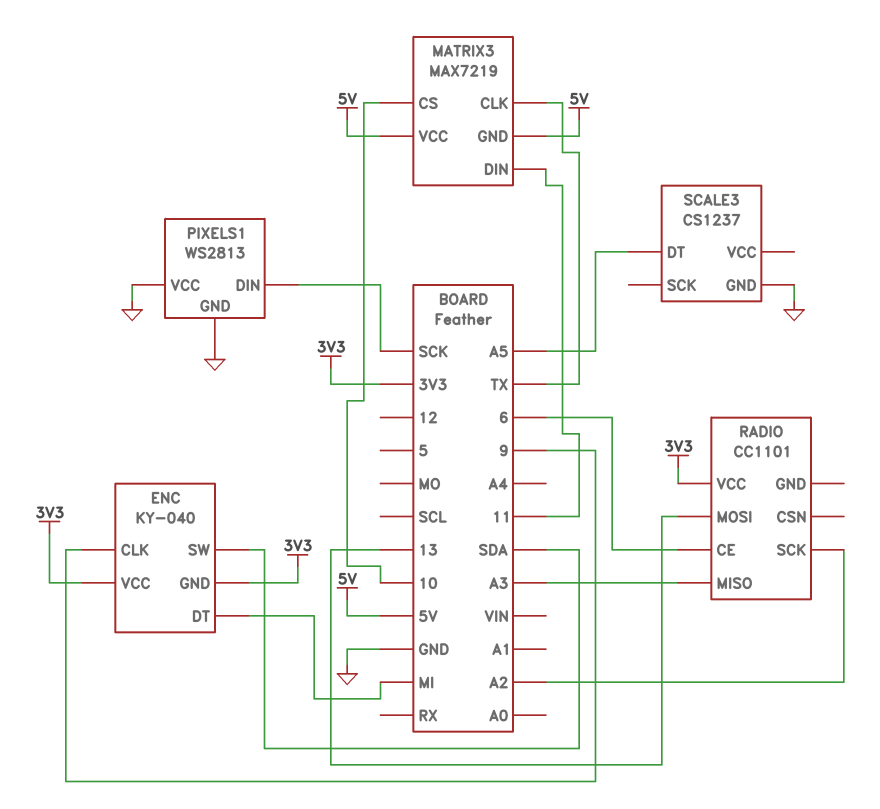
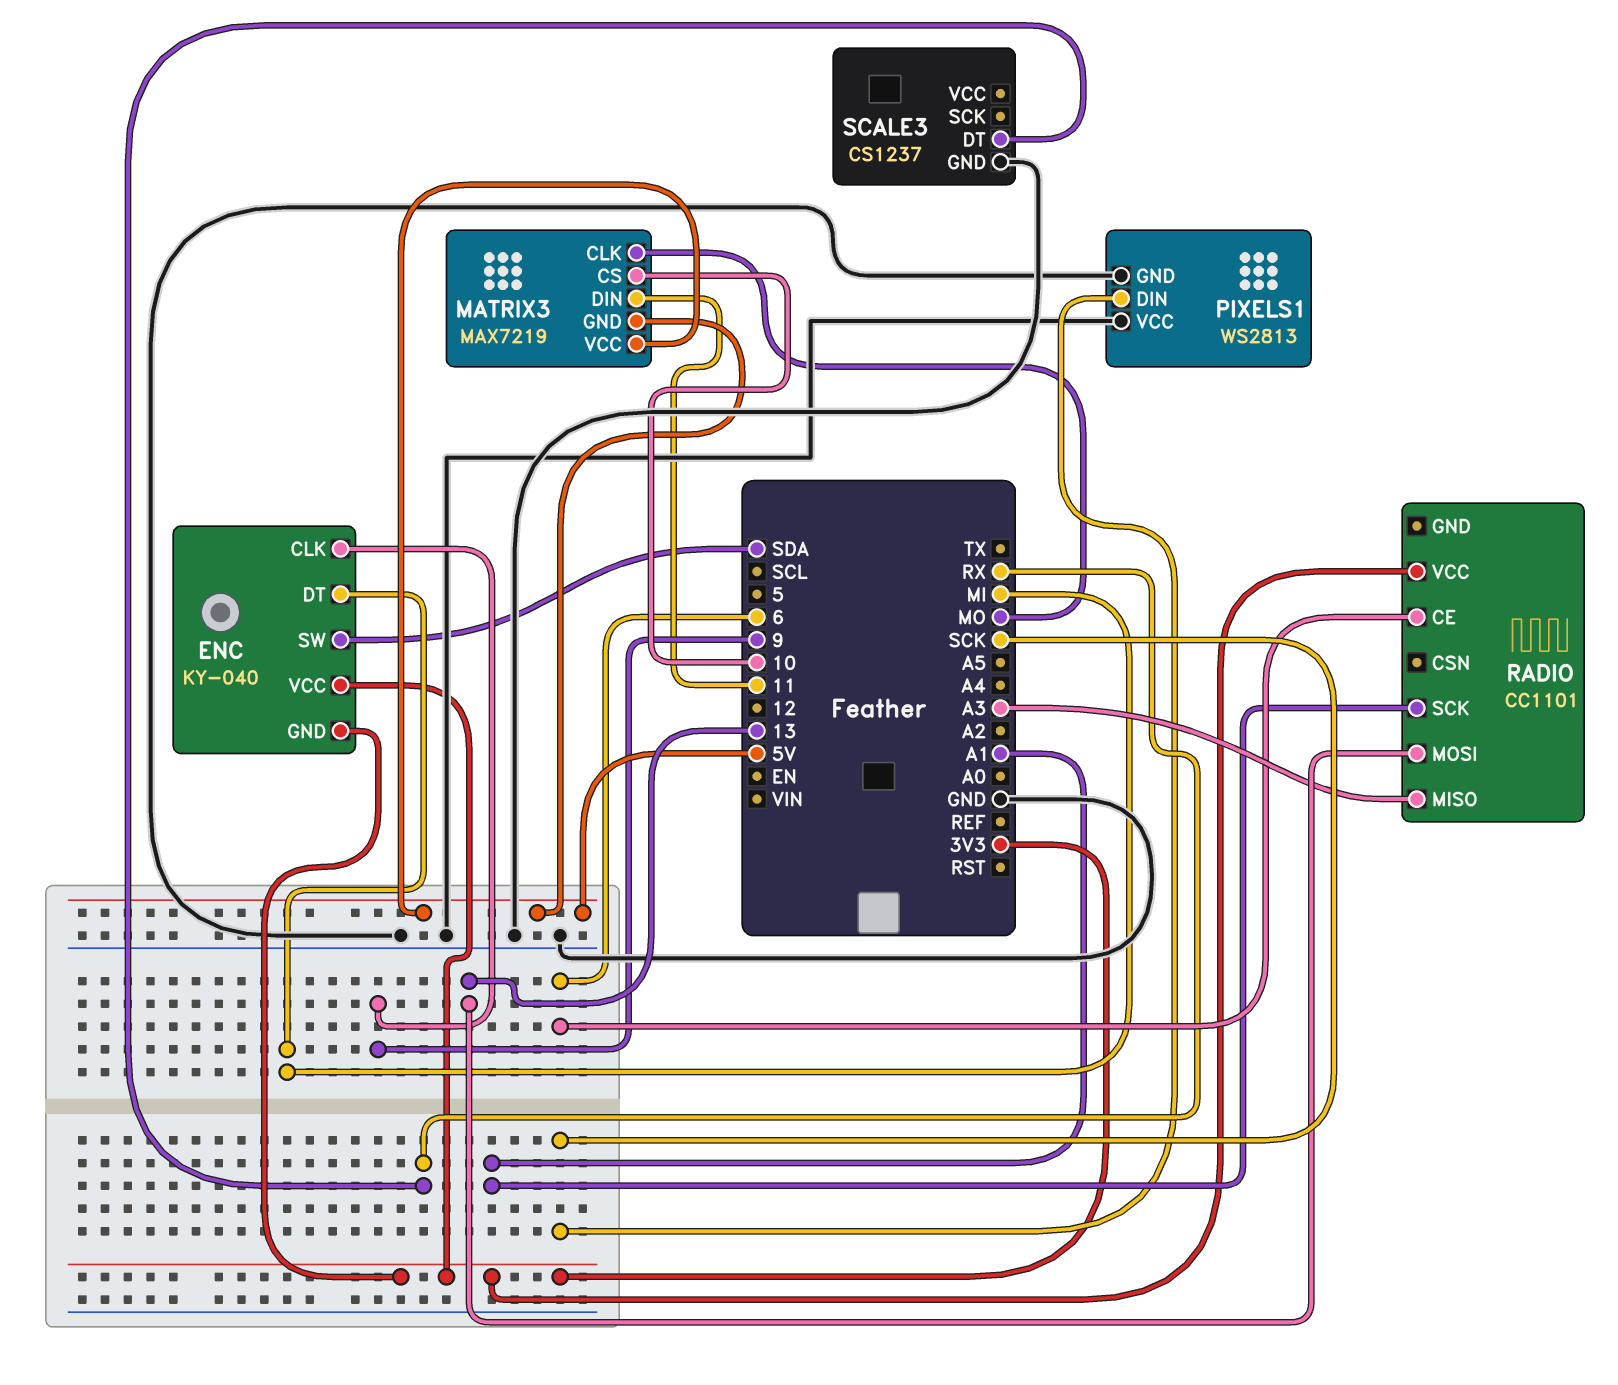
MATRIX3 pin CLK: TX -> MO
RADIO pin SCK: A2 -> A1
SCALE3 pin DT: A5 -> RX

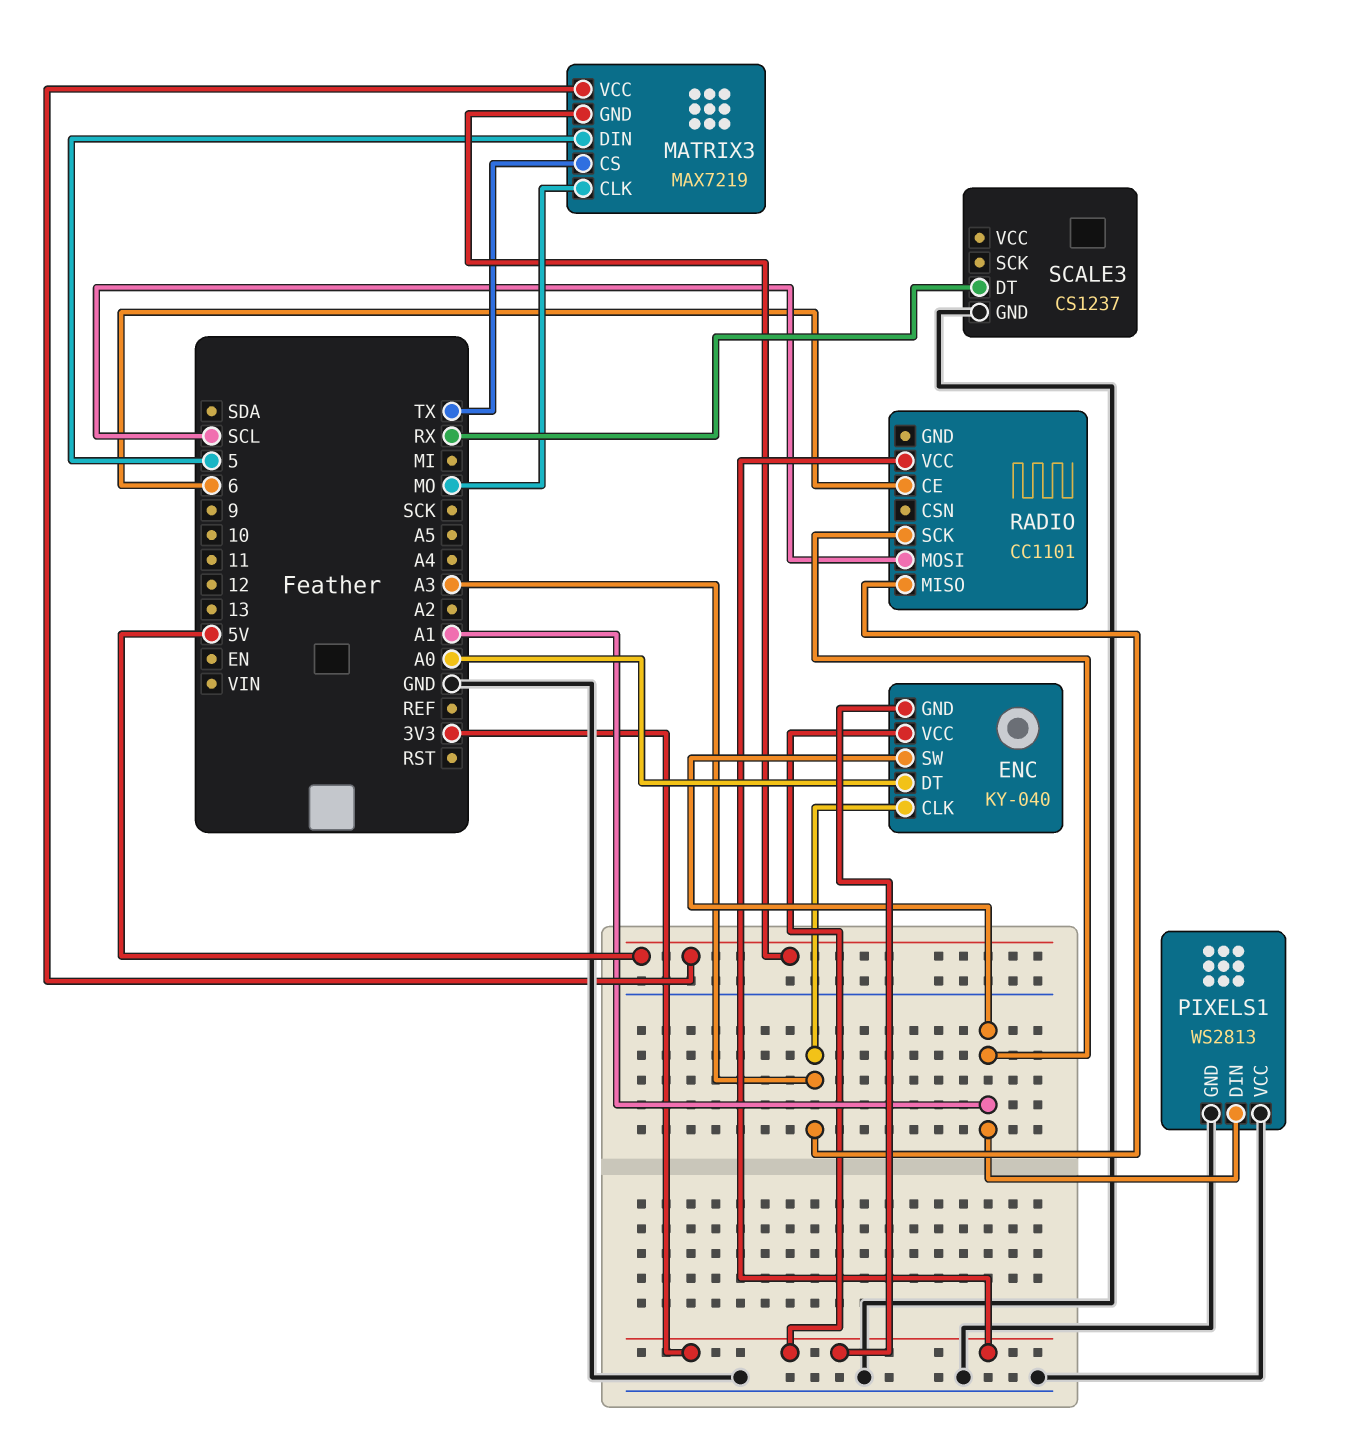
ENC pin CLK: 9 -> A3
ENC pin DT: MI -> A0
ENC pin SW: SDA -> A1
MATRIX3 pin CS: 10 -> TX
MATRIX3 pin DIN: 11 -> 5
PIXELS1 pin DIN: SCK -> A1
RADIO pin MOSI: 13 -> SCL

